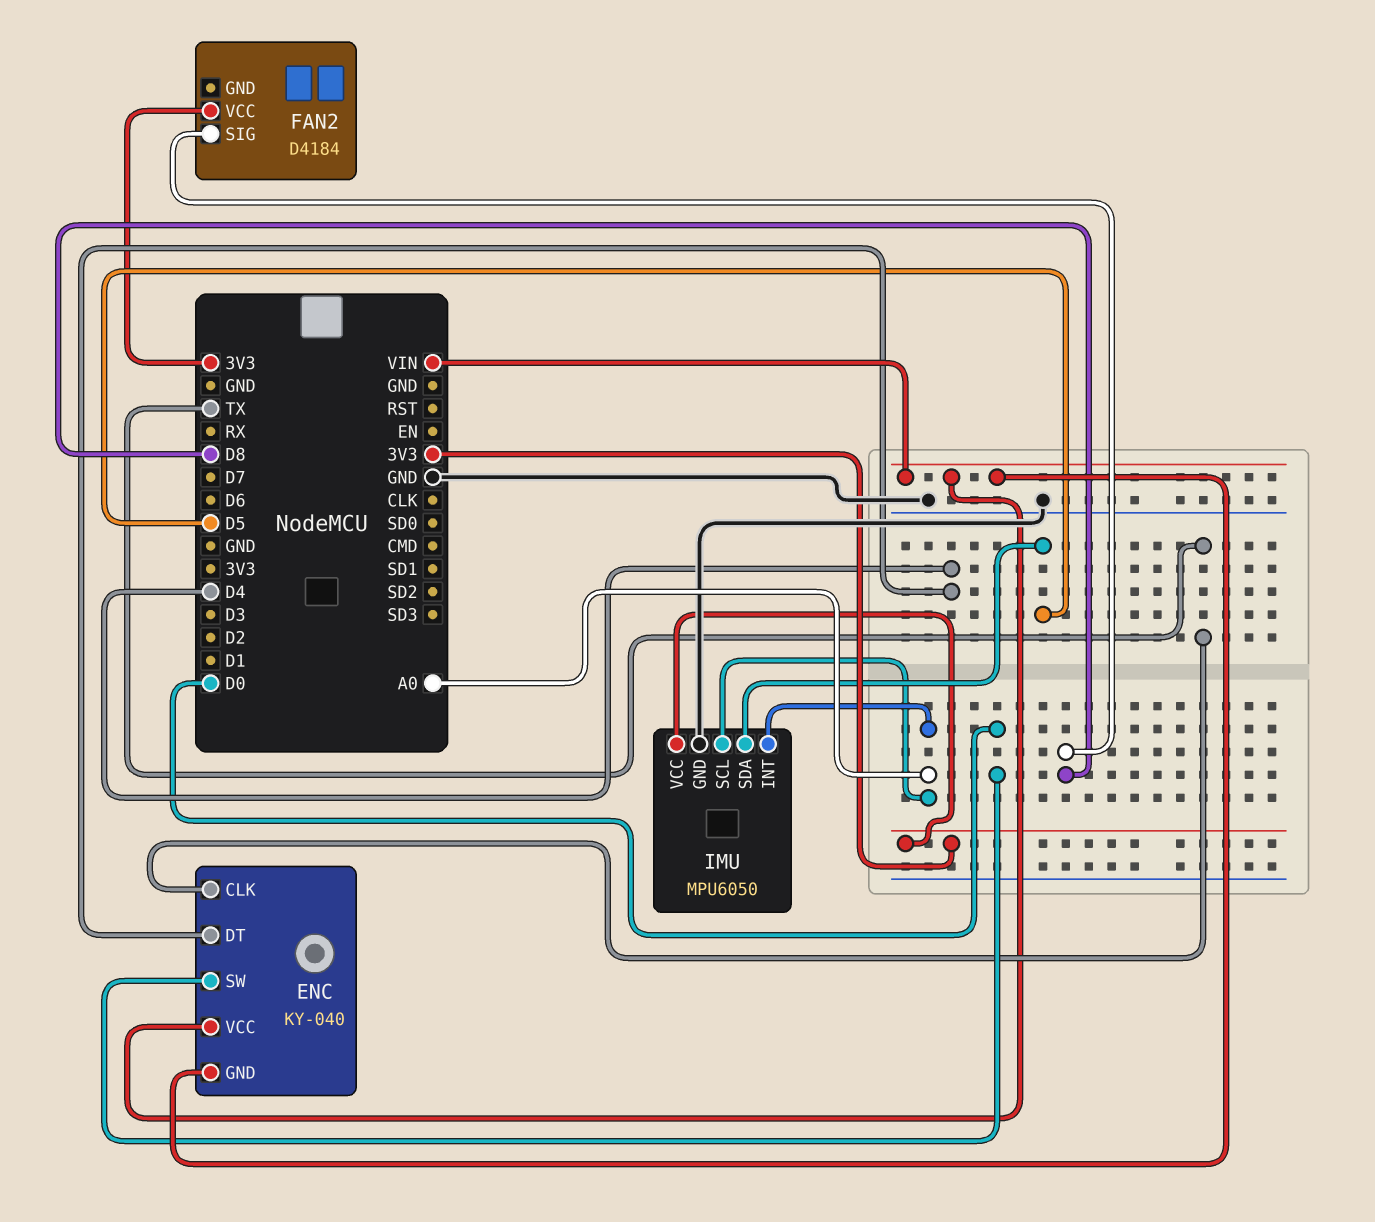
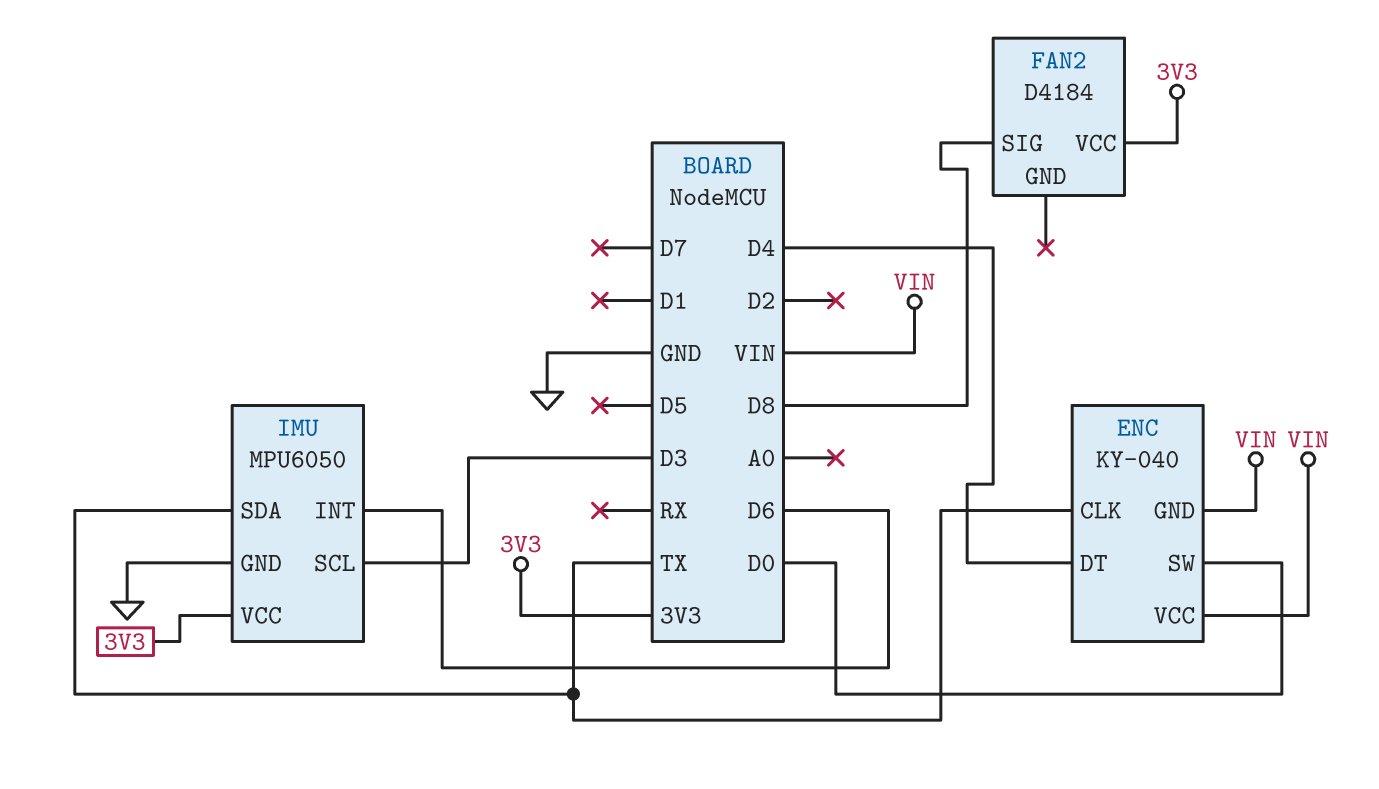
IMU pin INT: A0 -> D6
IMU pin SCL: A0 -> D3
IMU pin SDA: D5 -> TX

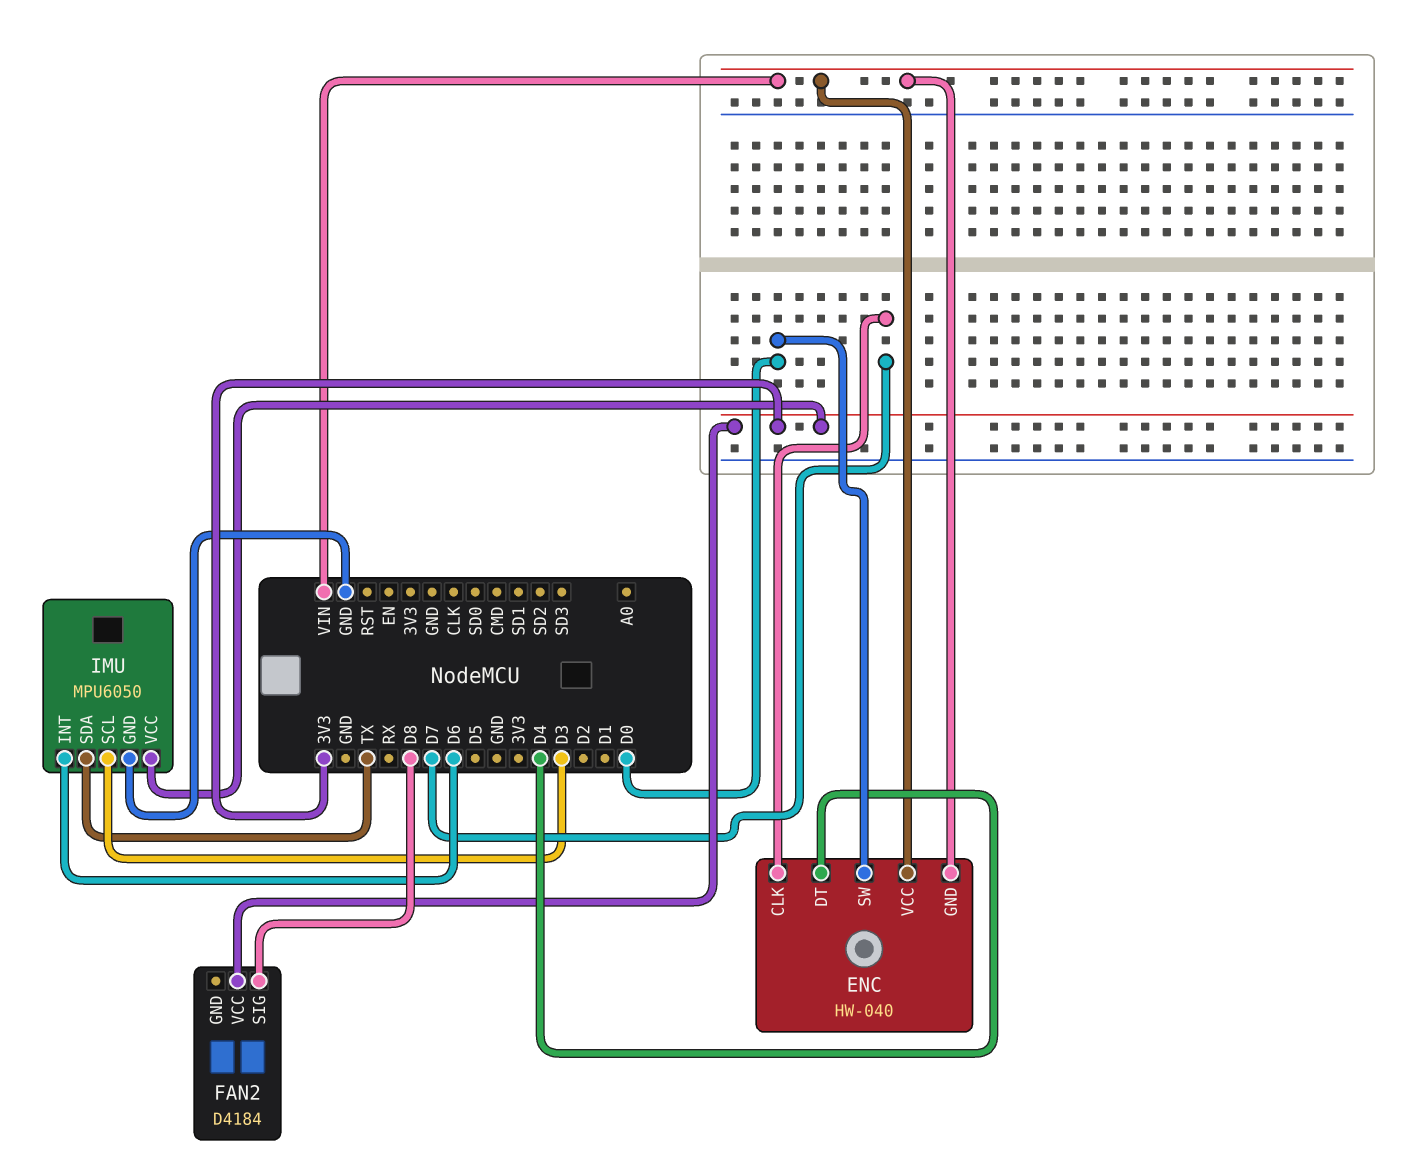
ENC: KY-040 -> HW-040
ENC pin CLK: TX -> D7

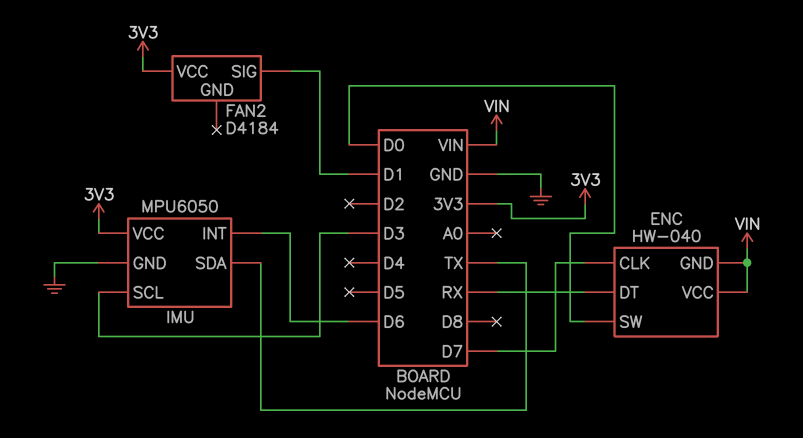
ENC pin DT: D4 -> RX
FAN2 pin SIG: D8 -> D1

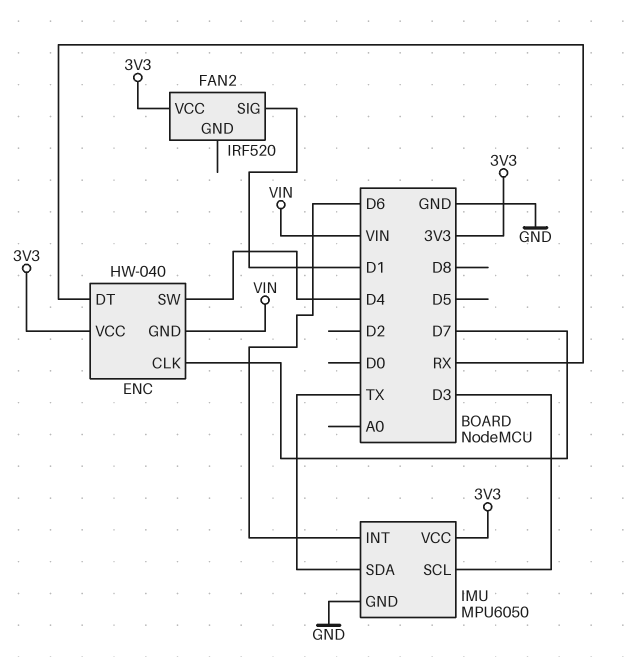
ENC pin SW: D0 -> D4
ENC pin VCC: VIN -> 3V3
FAN2: D4184 -> IRF520

